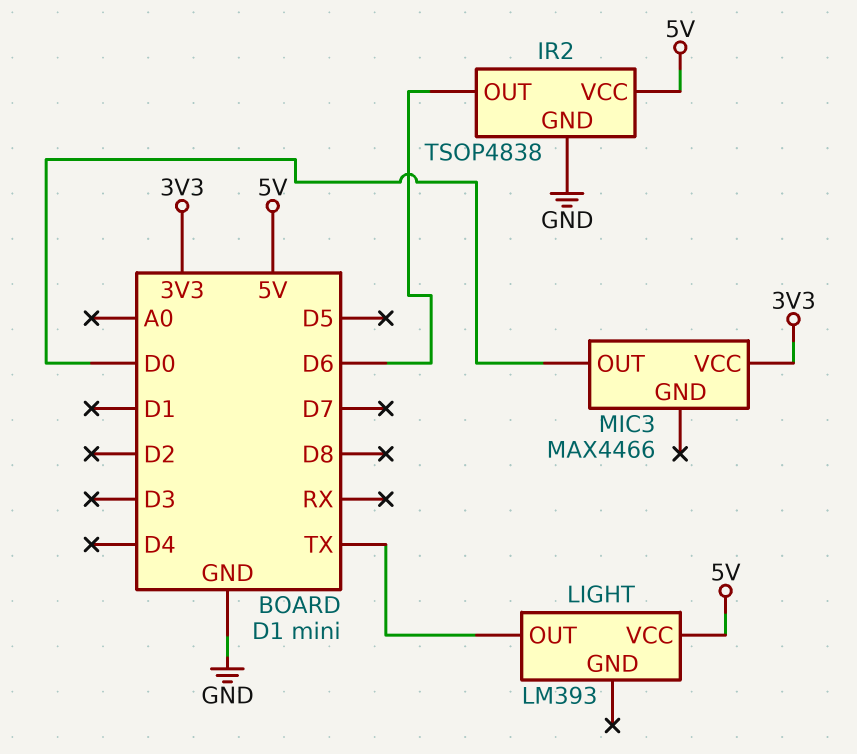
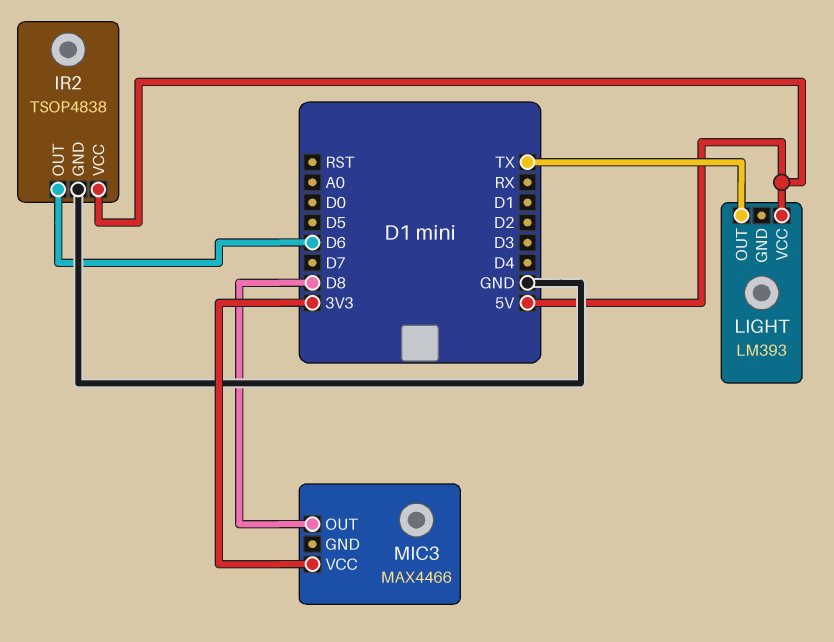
MIC3 pin OUT: D0 -> D8

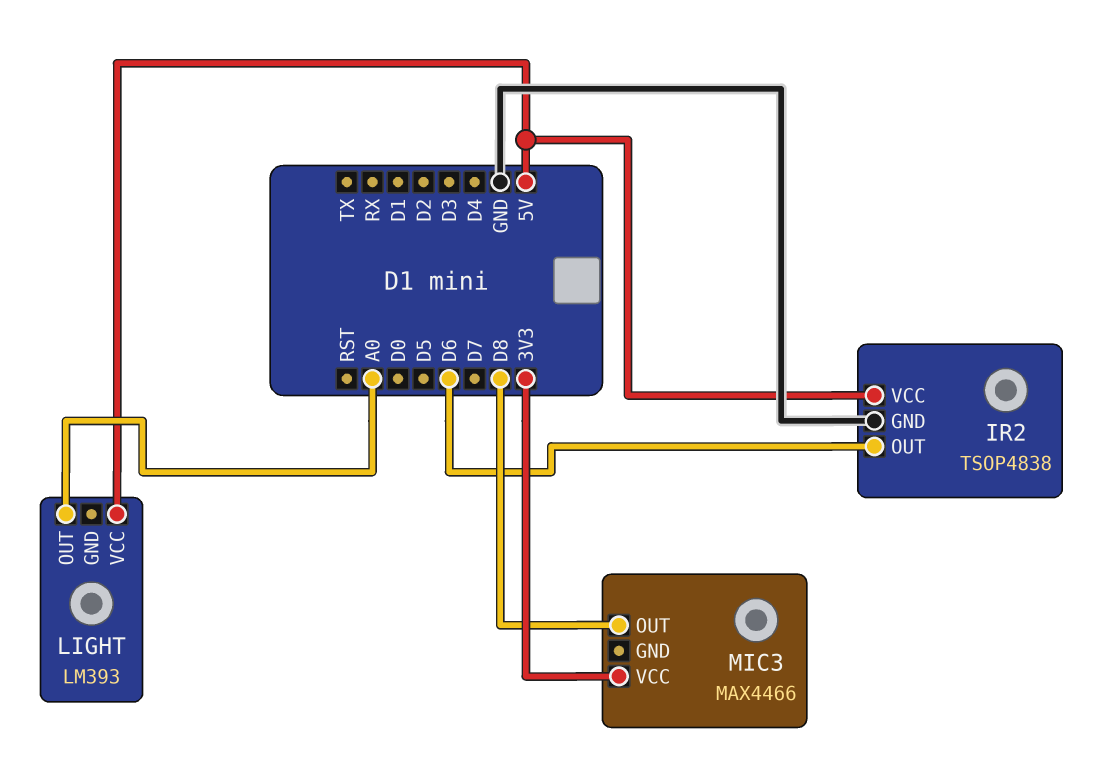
LIGHT pin OUT: TX -> A0

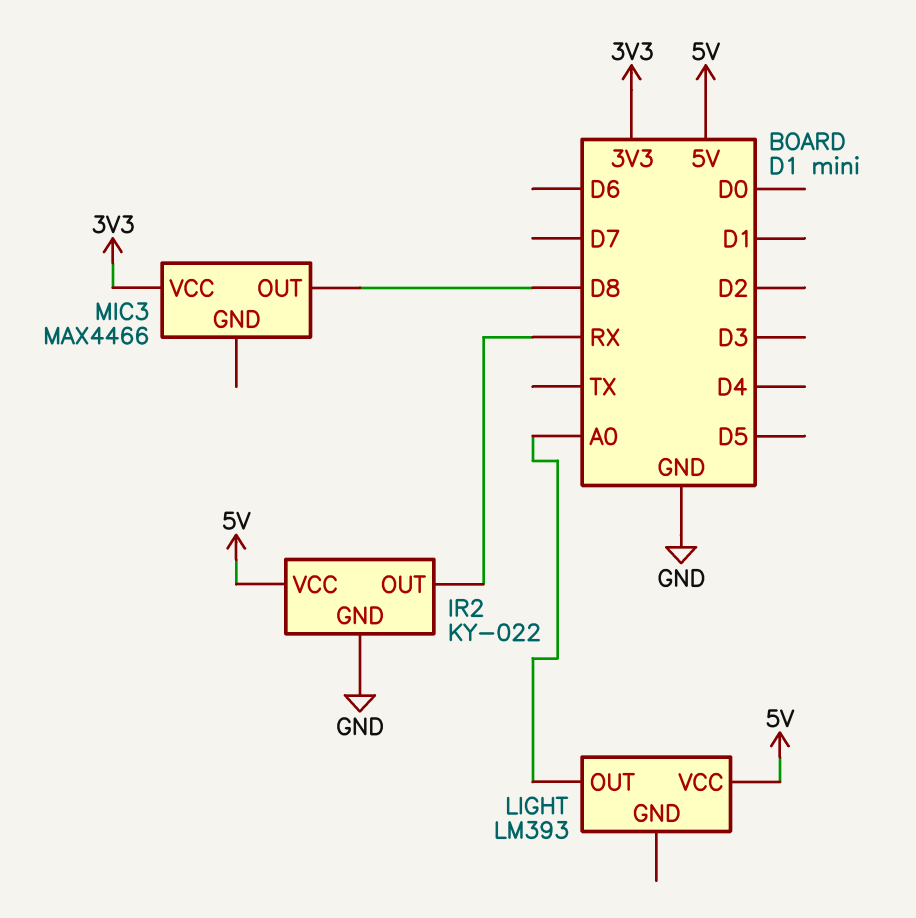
IR2: TSOP4838 -> KY-022
IR2 pin OUT: D6 -> RX

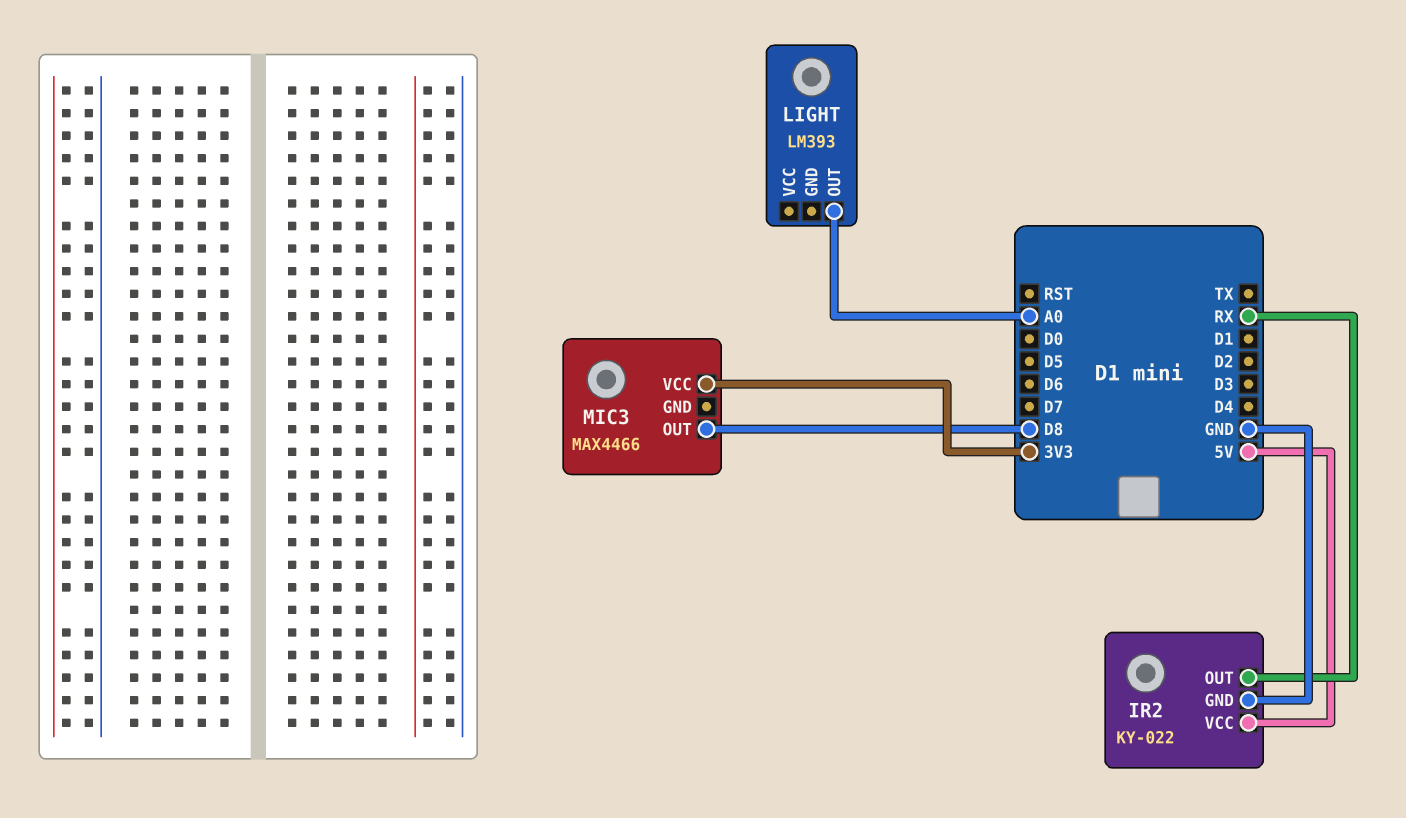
LIGHT pin VCC: 5V -> none

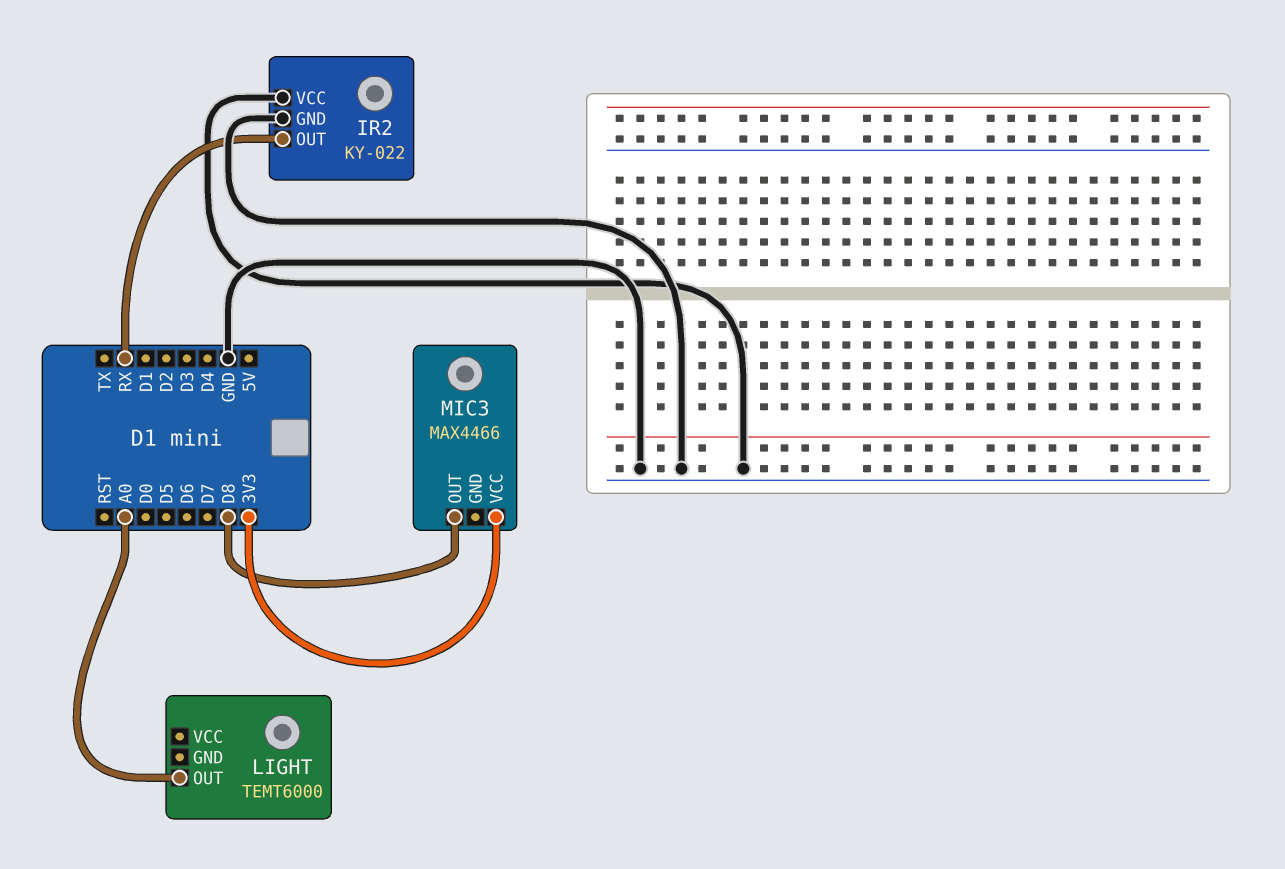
IR2 pin VCC: 5V -> GND
LIGHT: LM393 -> TEMT6000

